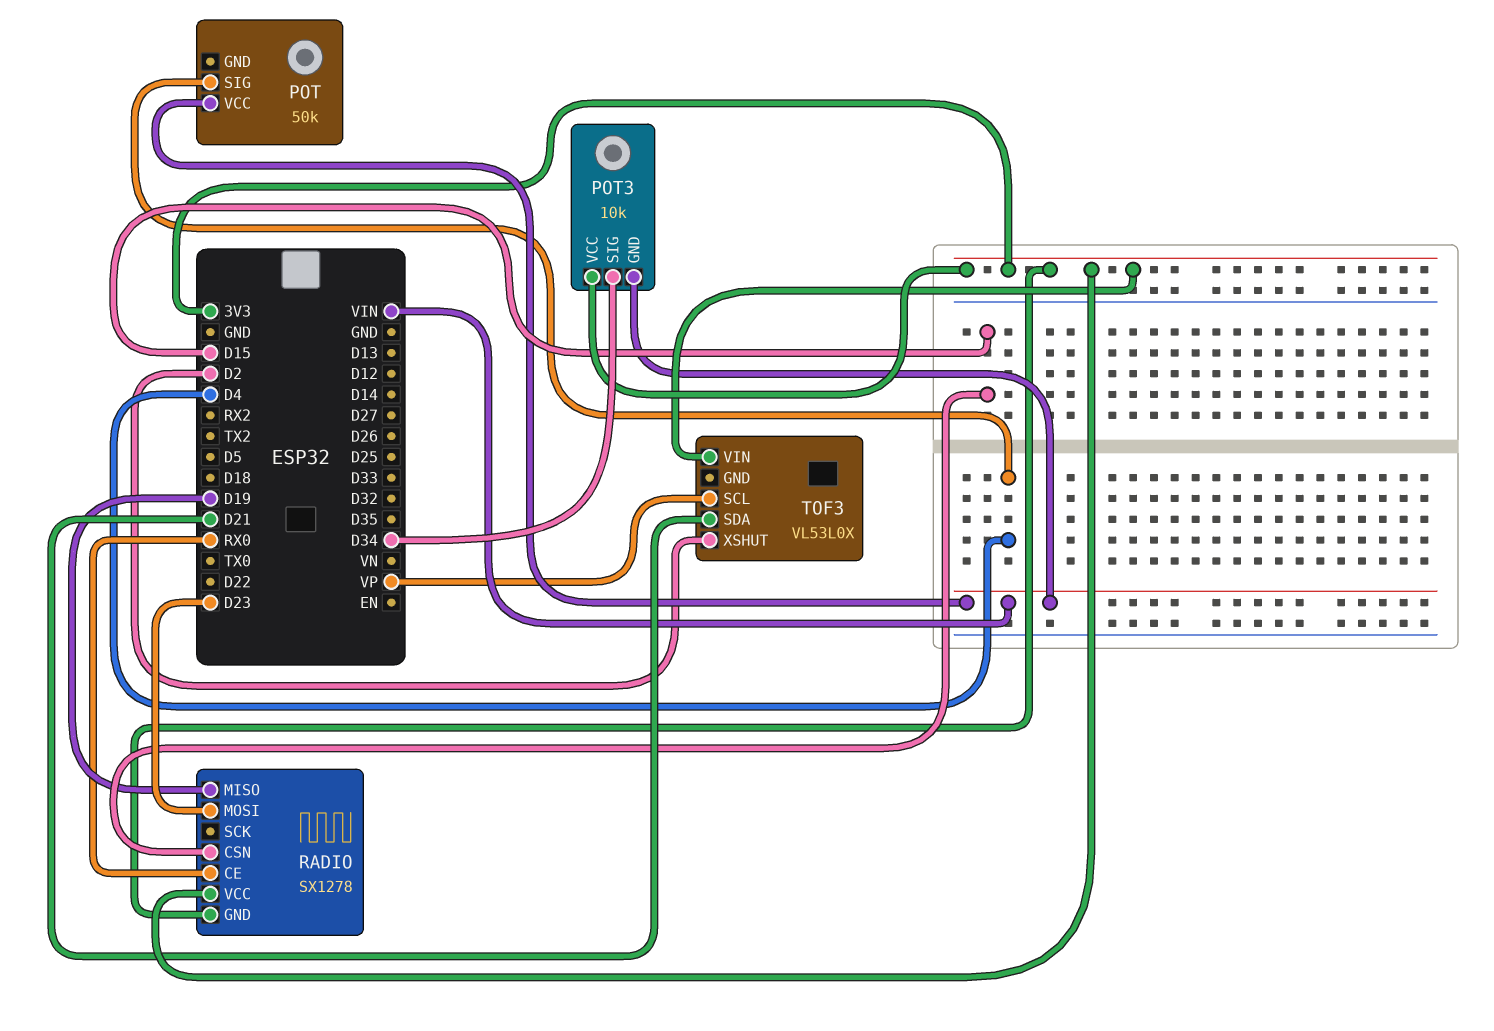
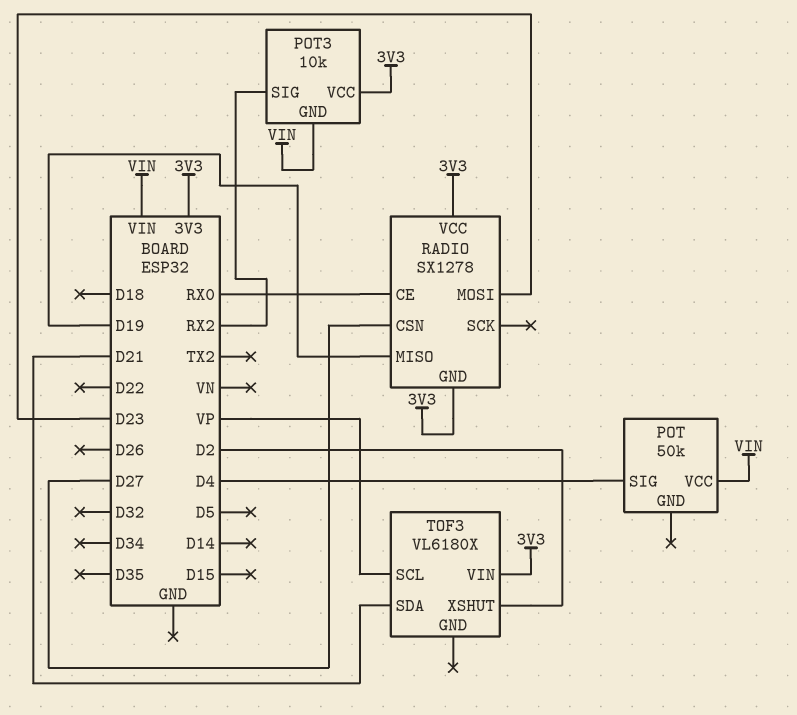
POT3 pin SIG: D34 -> RX2
RADIO pin CSN: D15 -> D27
TOF3: VL53L0X -> VL6180X

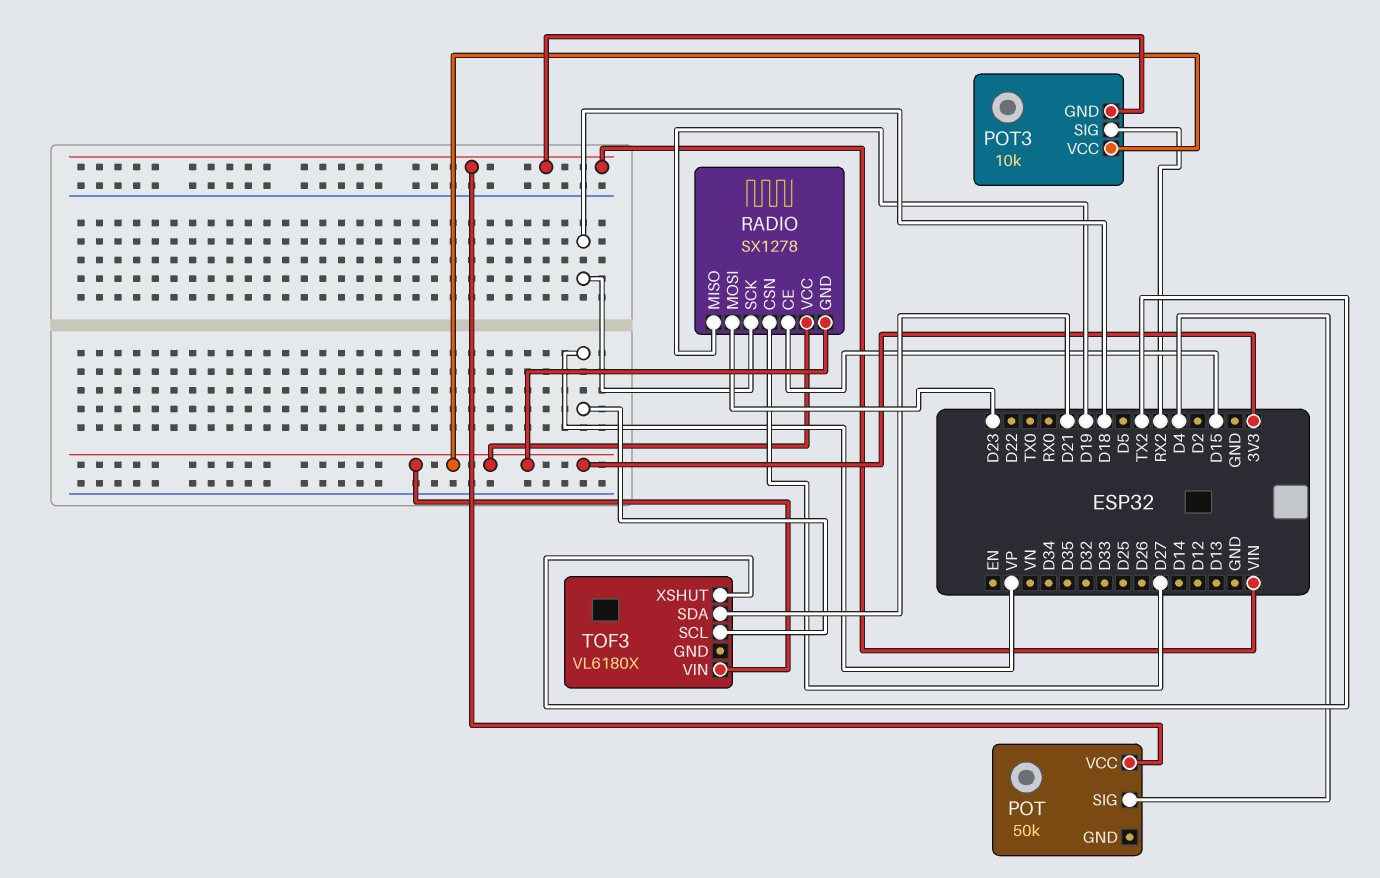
RADIO pin CE: RX0 -> D15
RADIO pin SCK: none -> D18
TOF3 pin XSHUT: D2 -> TX2

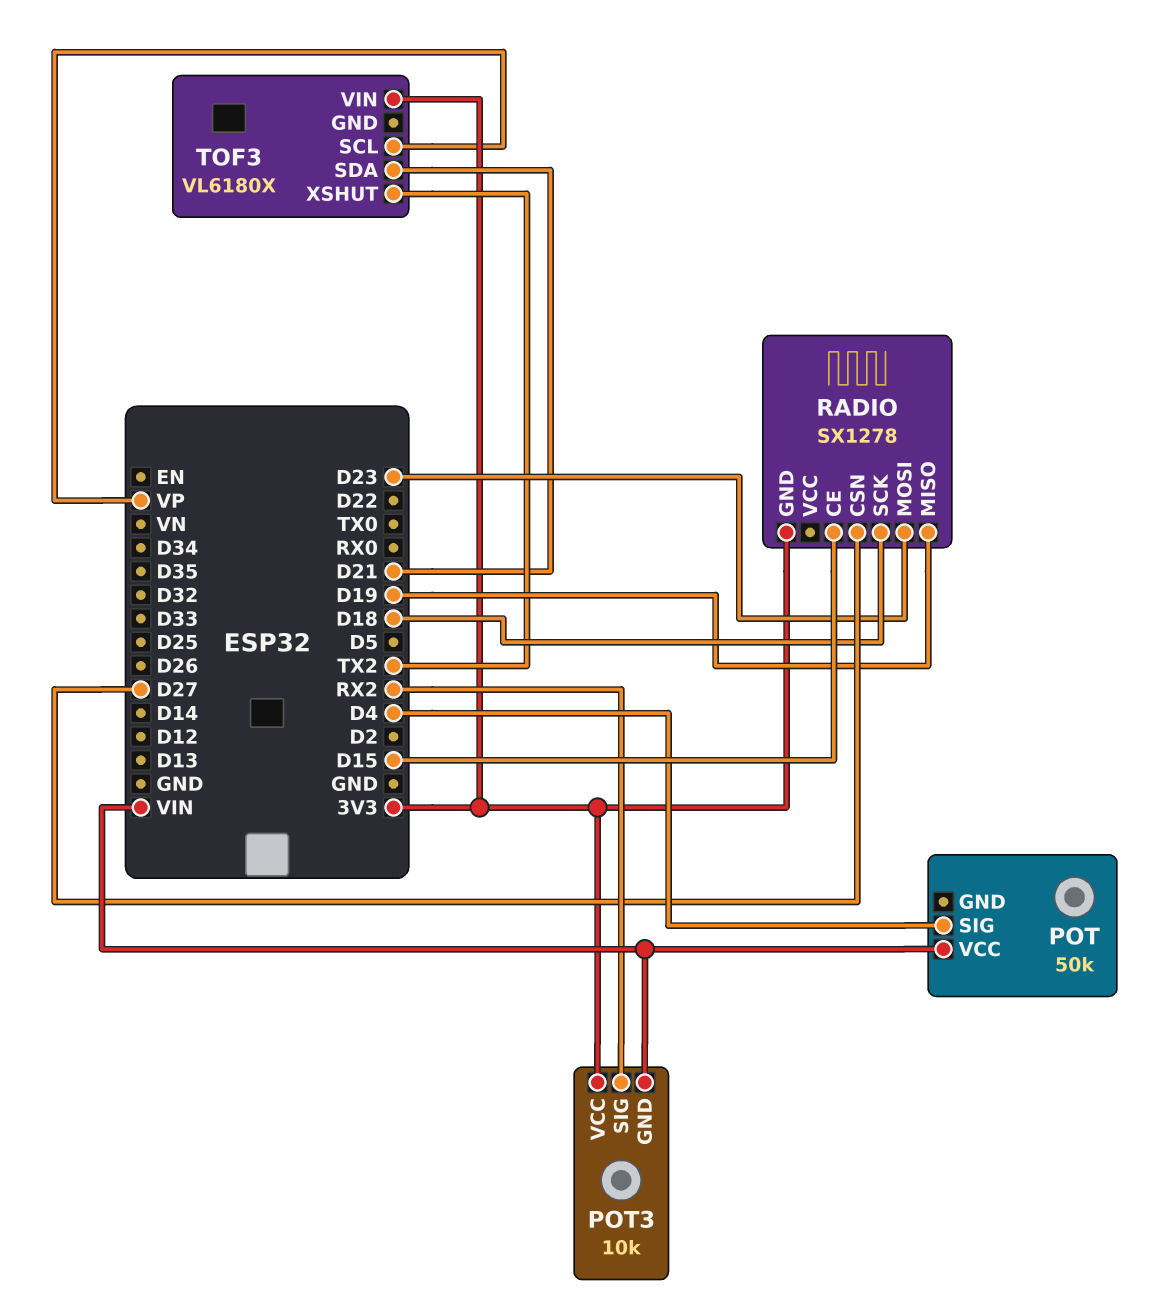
RADIO pin VCC: 3V3 -> none

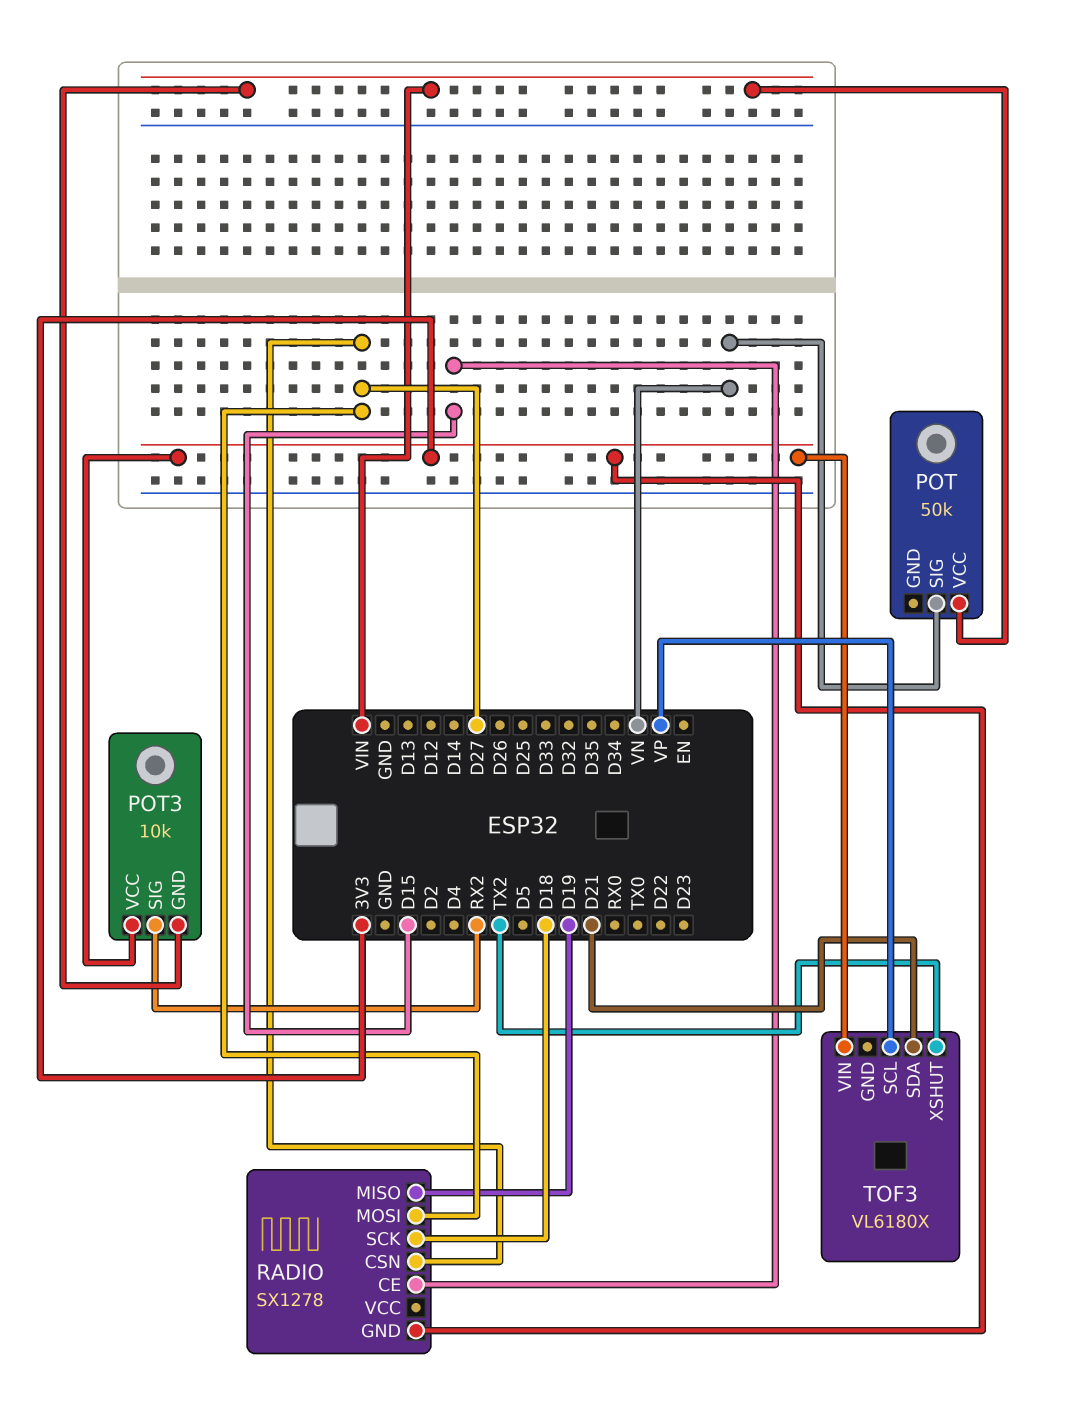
POT pin SIG: D4 -> VN
RADIO pin MOSI: D23 -> D27

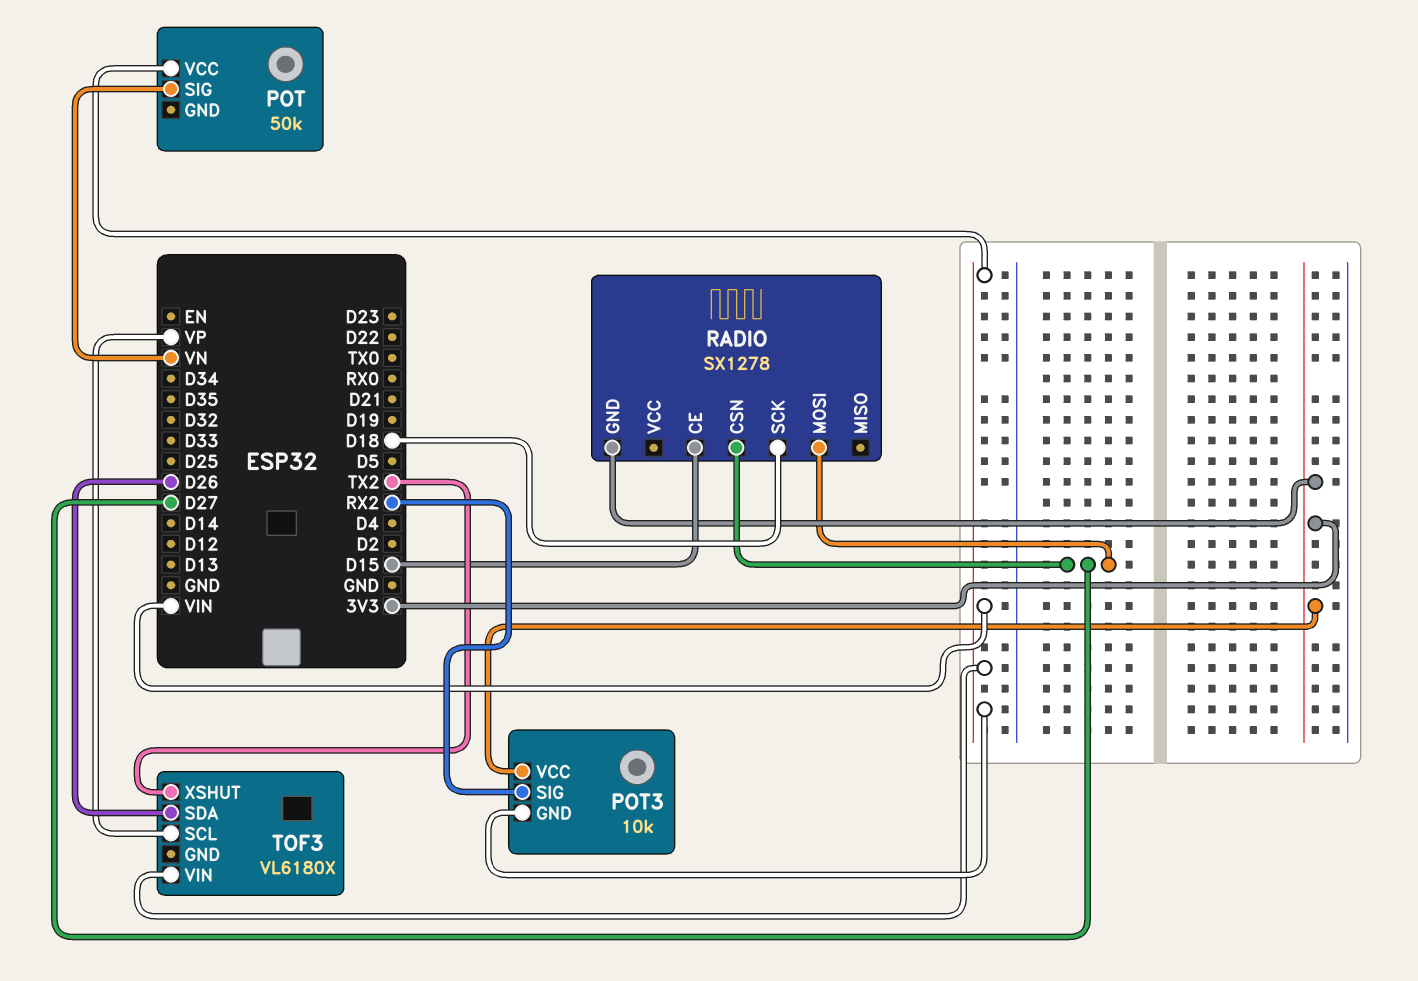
RADIO pin MISO: D19 -> none
TOF3 pin SDA: D21 -> D26
TOF3 pin VIN: 3V3 -> VIN

